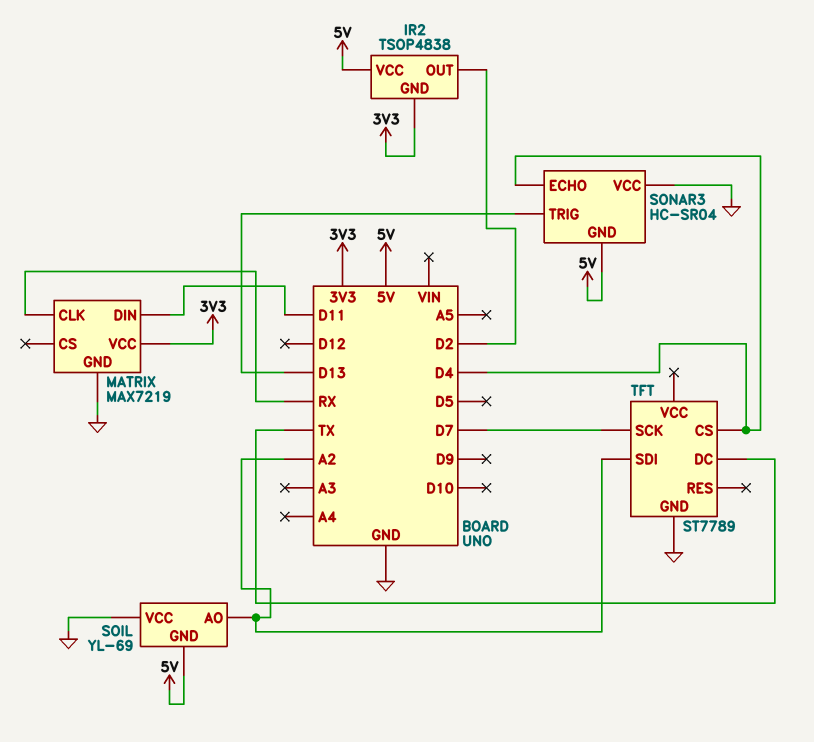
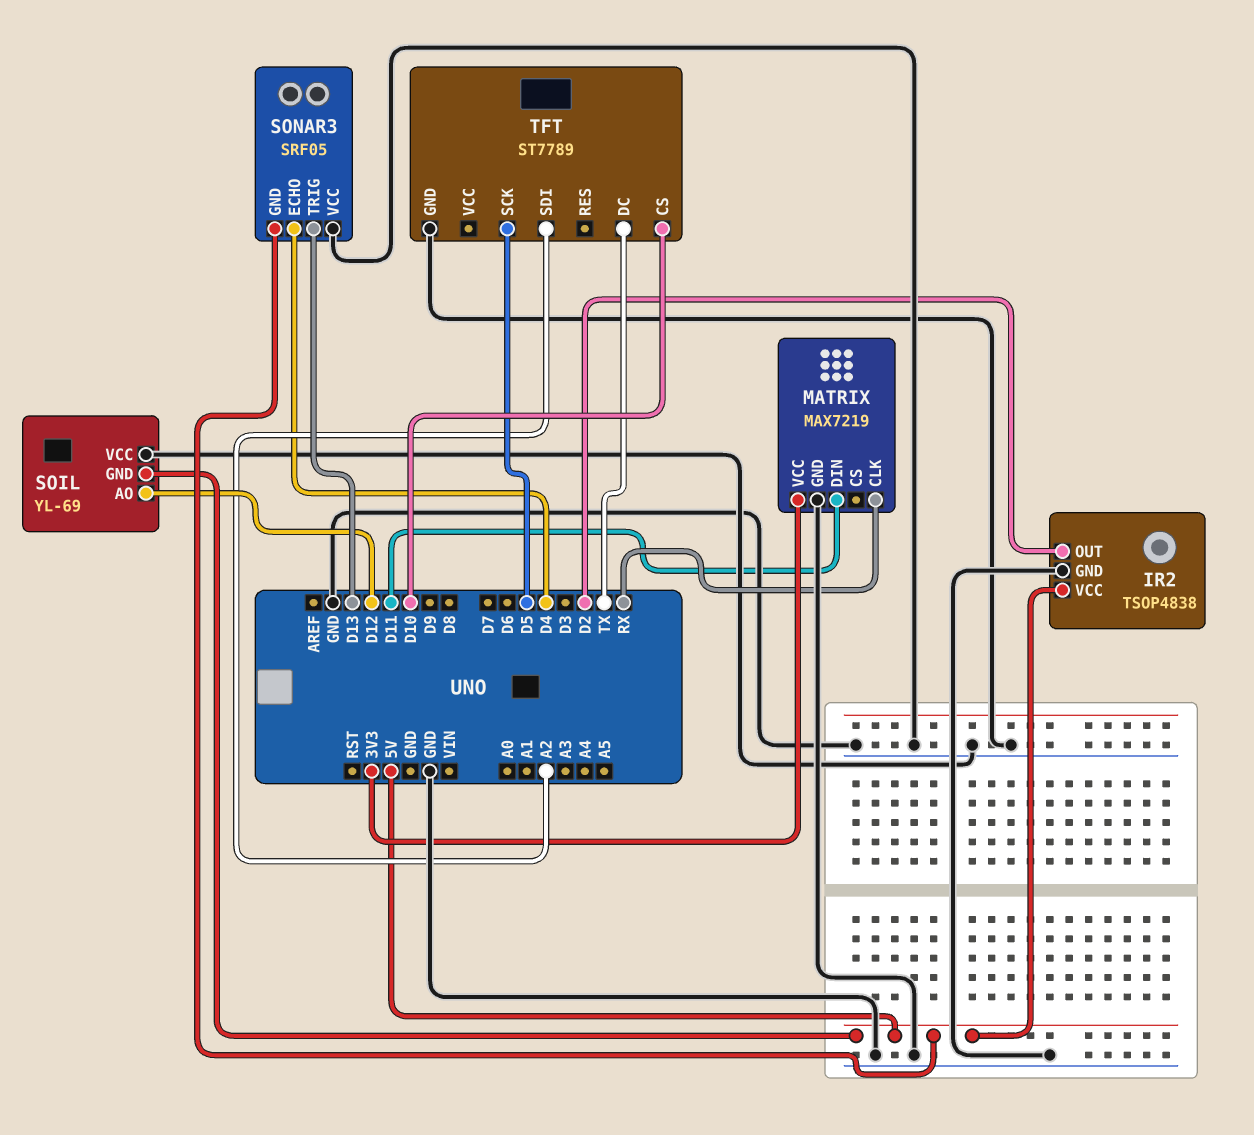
IR2 pin GND: 3V3 -> GND
SOIL pin AO: A2 -> D12
SONAR3: HC-SR04 -> SRF05
TFT pin CS: D4 -> D10
TFT pin SCK: D7 -> D5

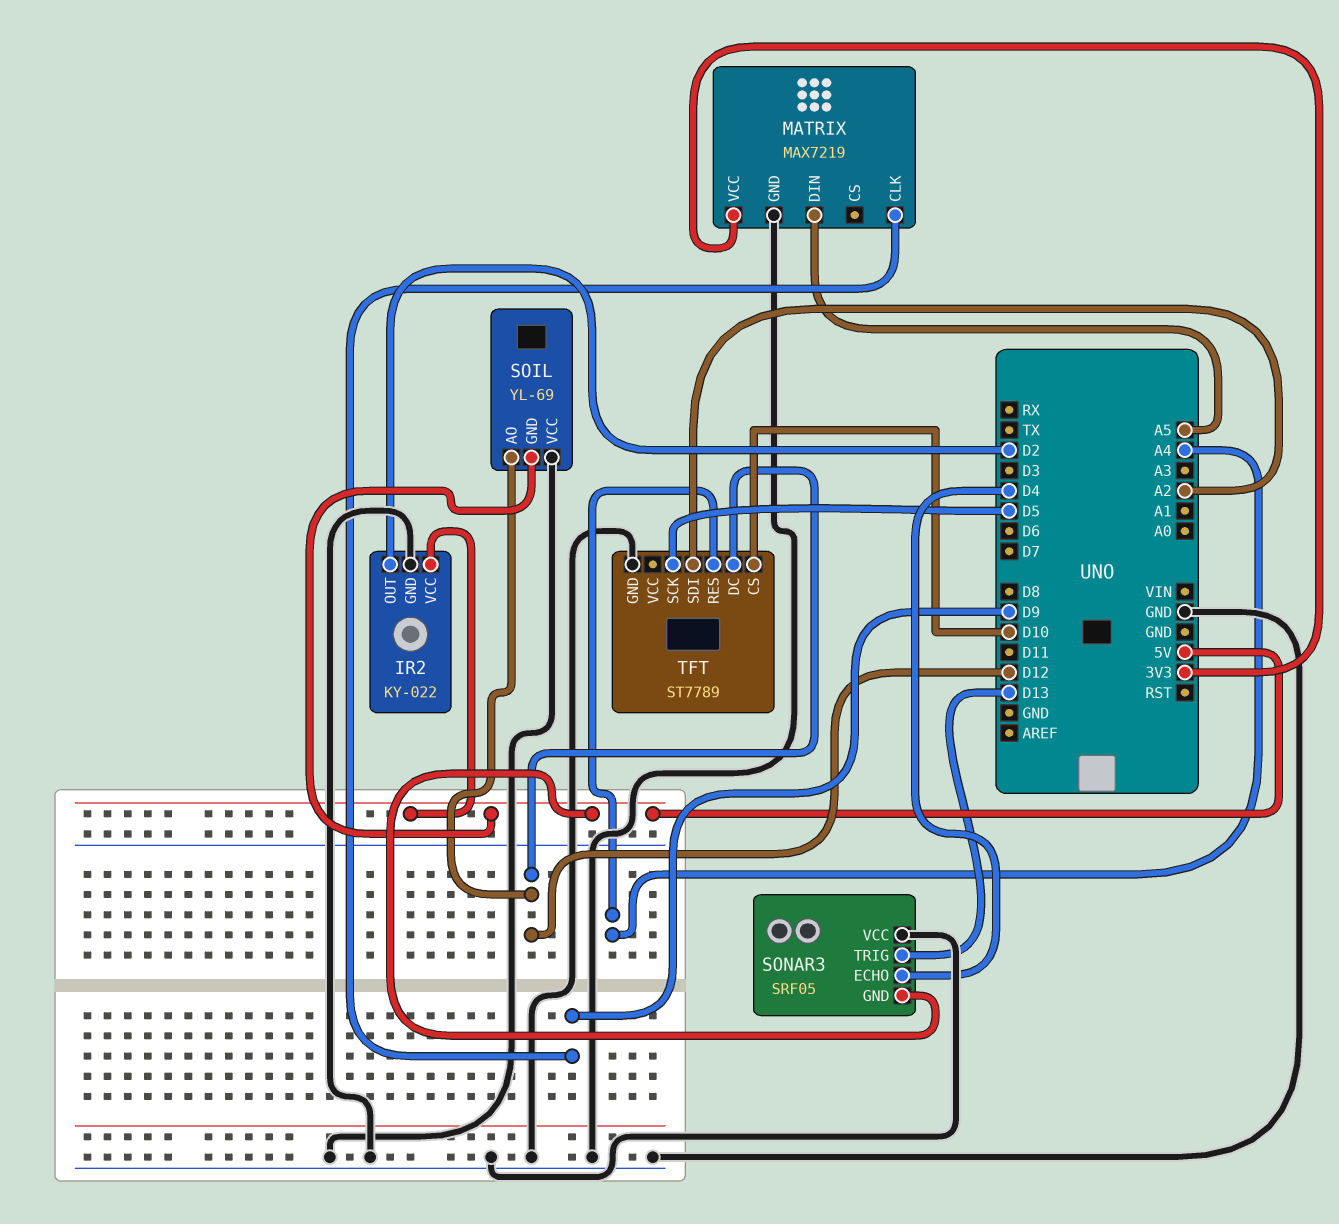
IR2: TSOP4838 -> KY-022
MATRIX pin CLK: RX -> D9
MATRIX pin DIN: D11 -> A5
TFT pin DC: TX -> D12
TFT pin RES: none -> A4

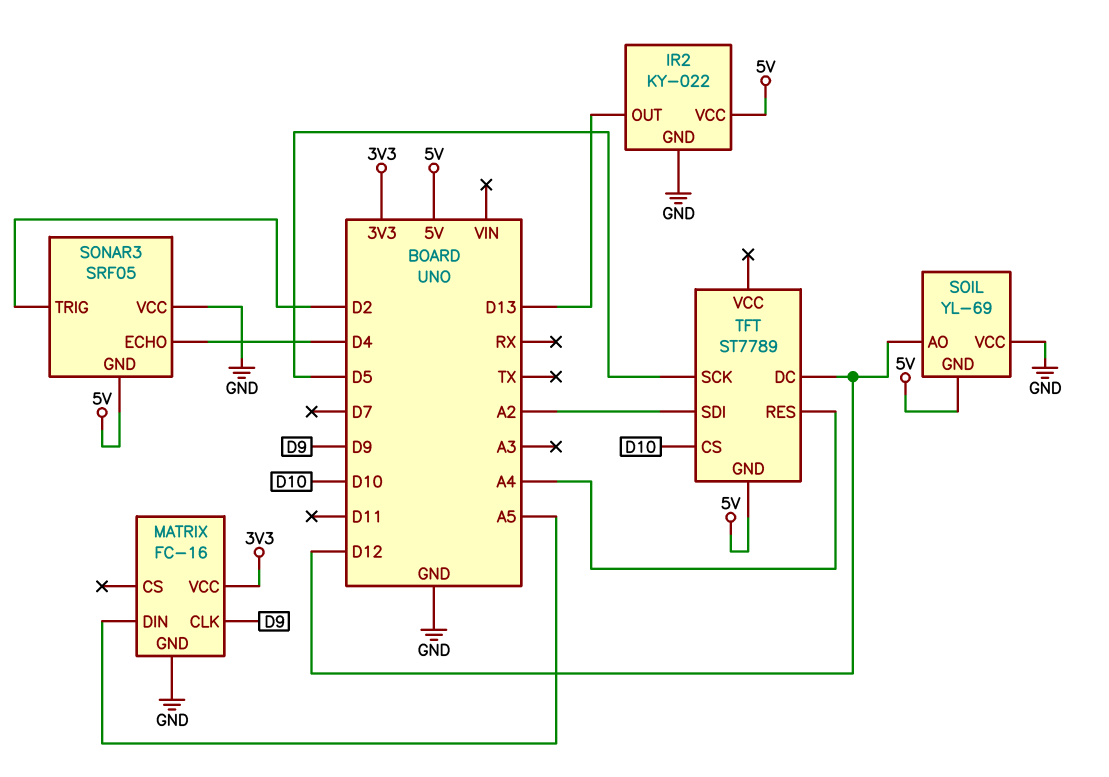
IR2 pin OUT: D2 -> D13
MATRIX: MAX7219 -> FC-16
SONAR3 pin TRIG: D13 -> D2
TFT pin GND: GND -> 5V

